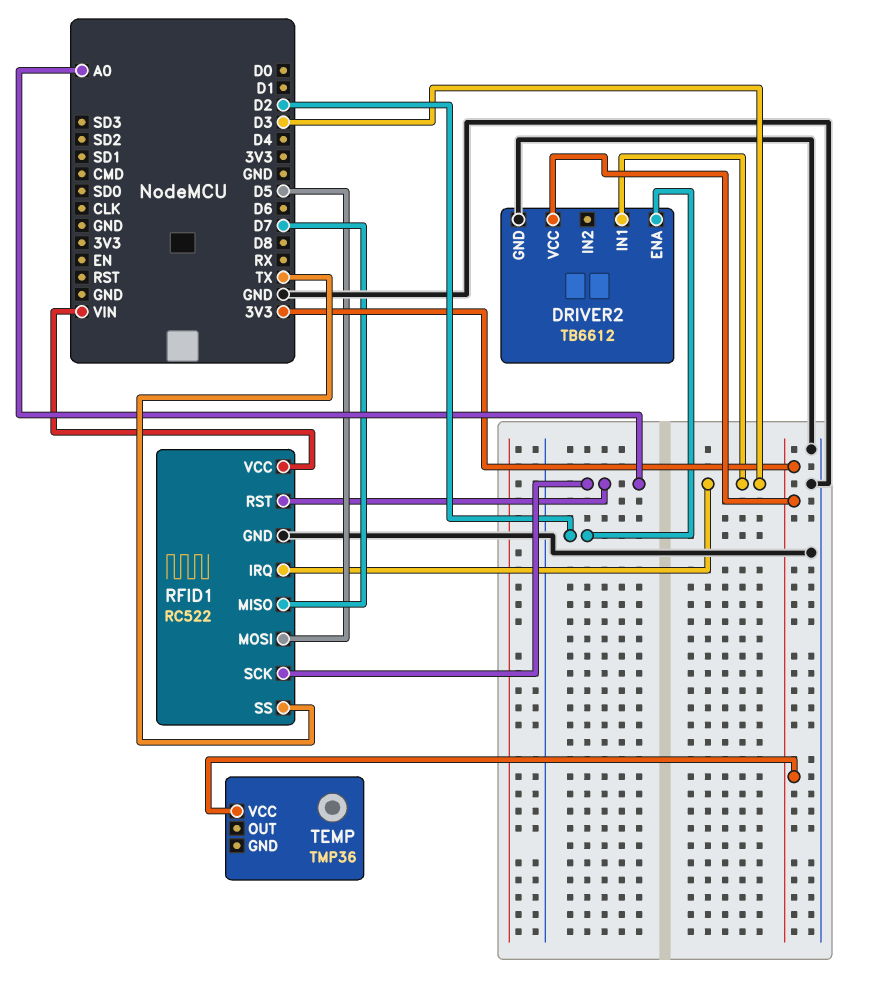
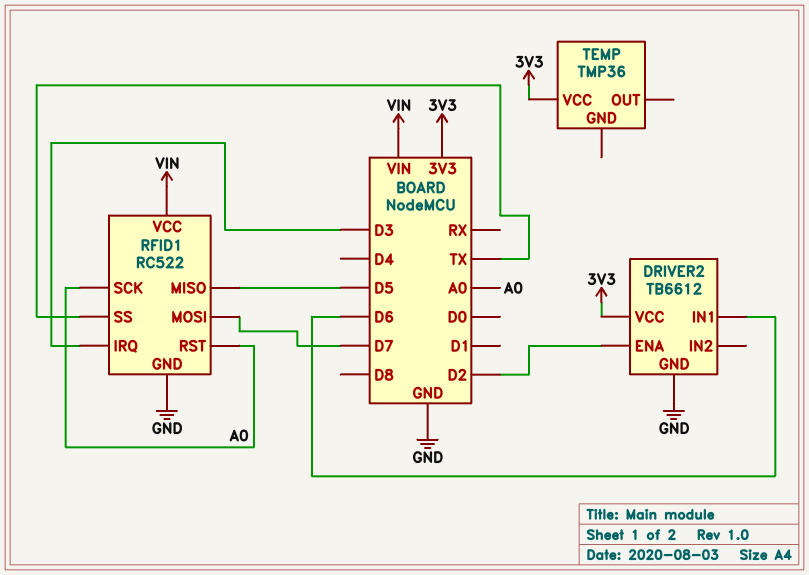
DRIVER2 pin IN1: D3 -> D6
RFID1 pin MISO: D7 -> D5
RFID1 pin MOSI: D5 -> D7

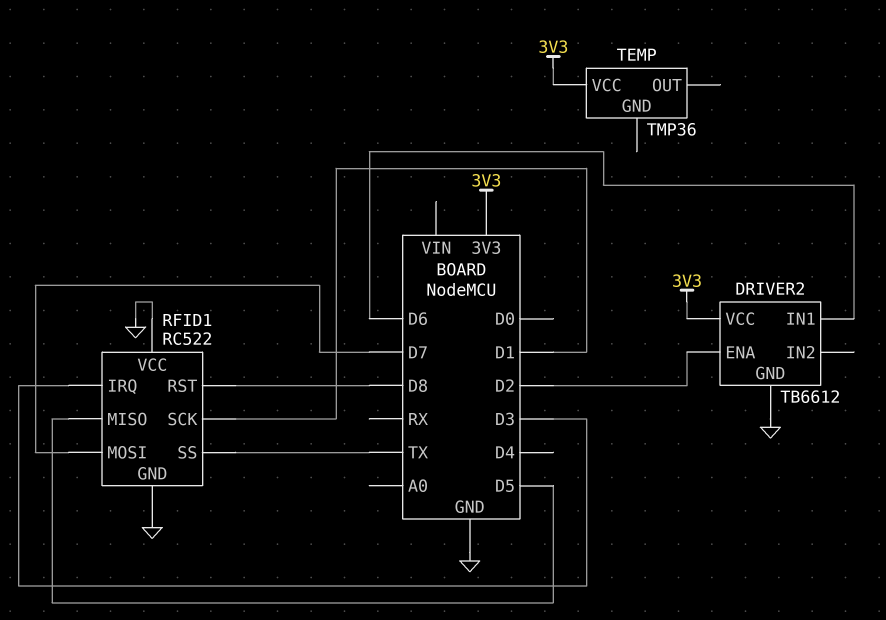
RFID1 pin RST: A0 -> D8
RFID1 pin SCK: A0 -> D1
RFID1 pin VCC: VIN -> GND

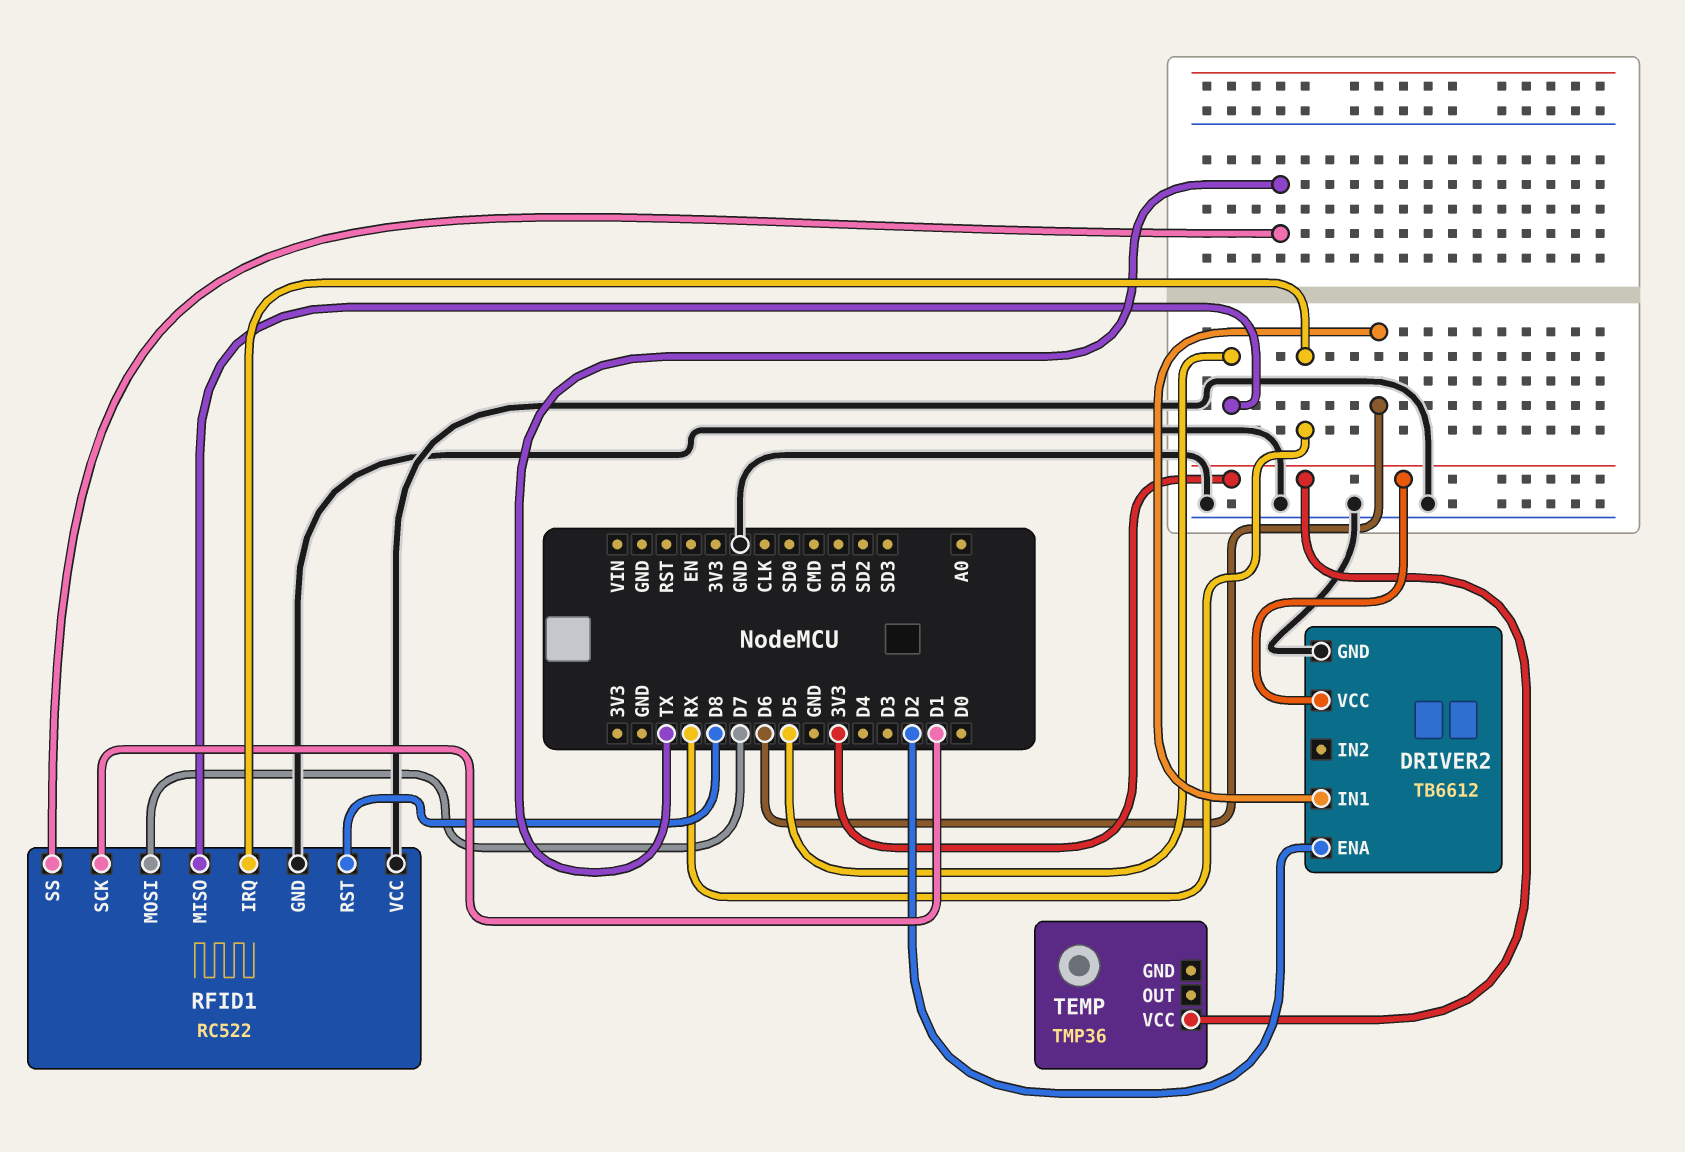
RFID1 pin IRQ: D3 -> RX

